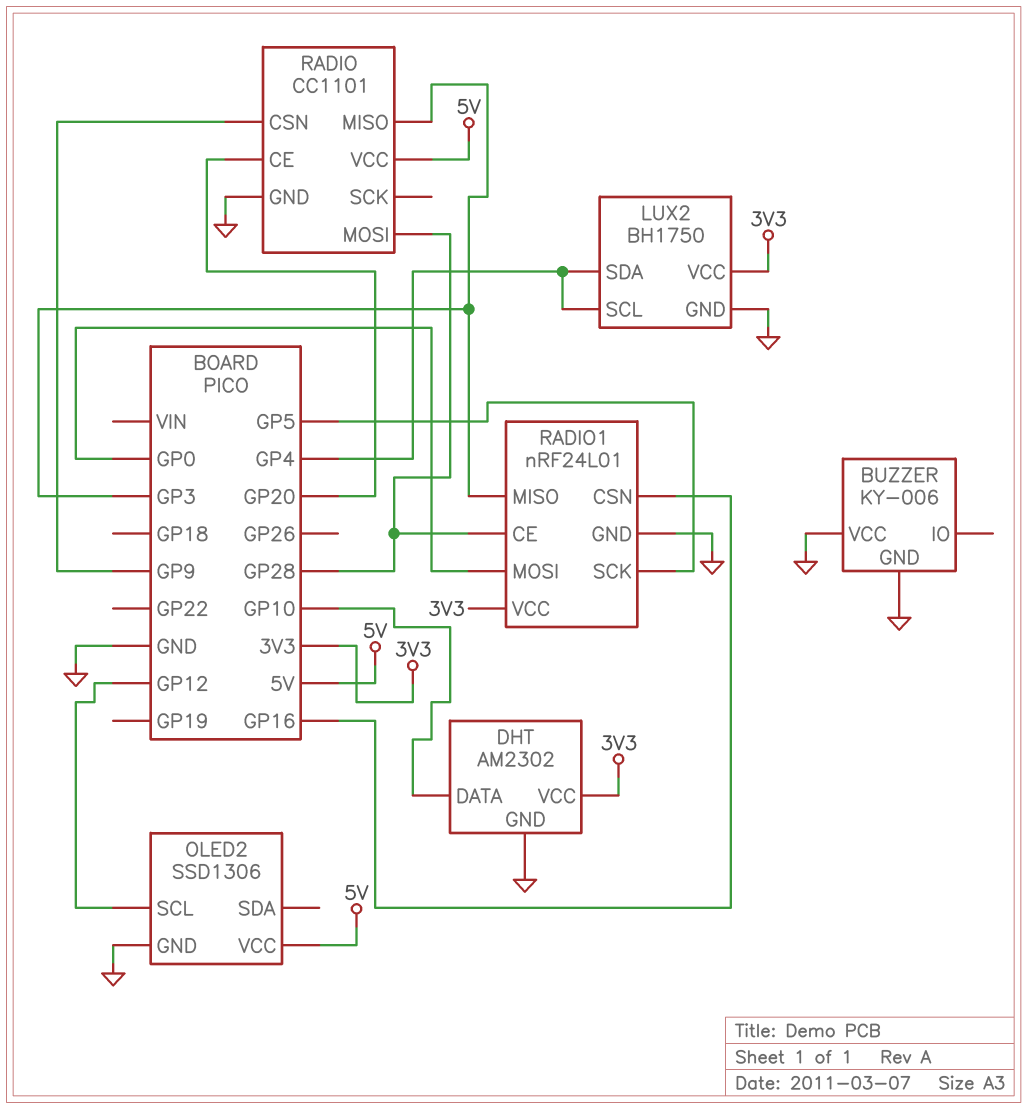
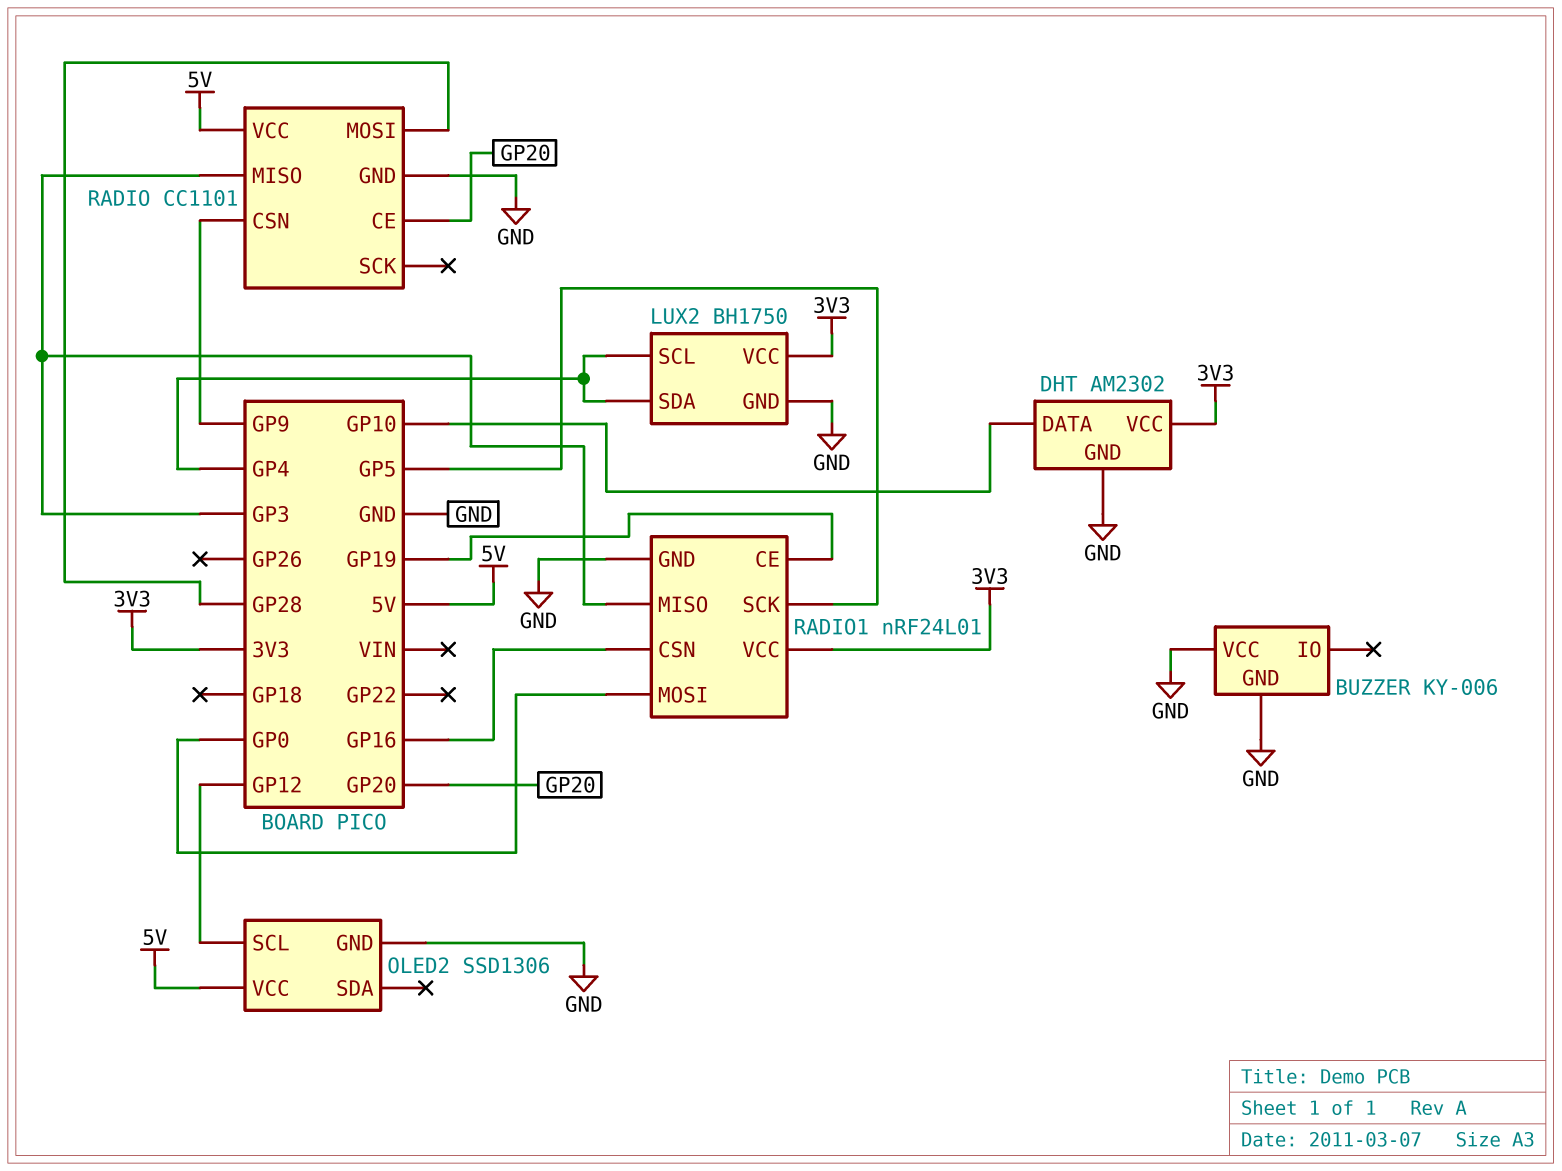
RADIO1 pin CE: GP28 -> GP19

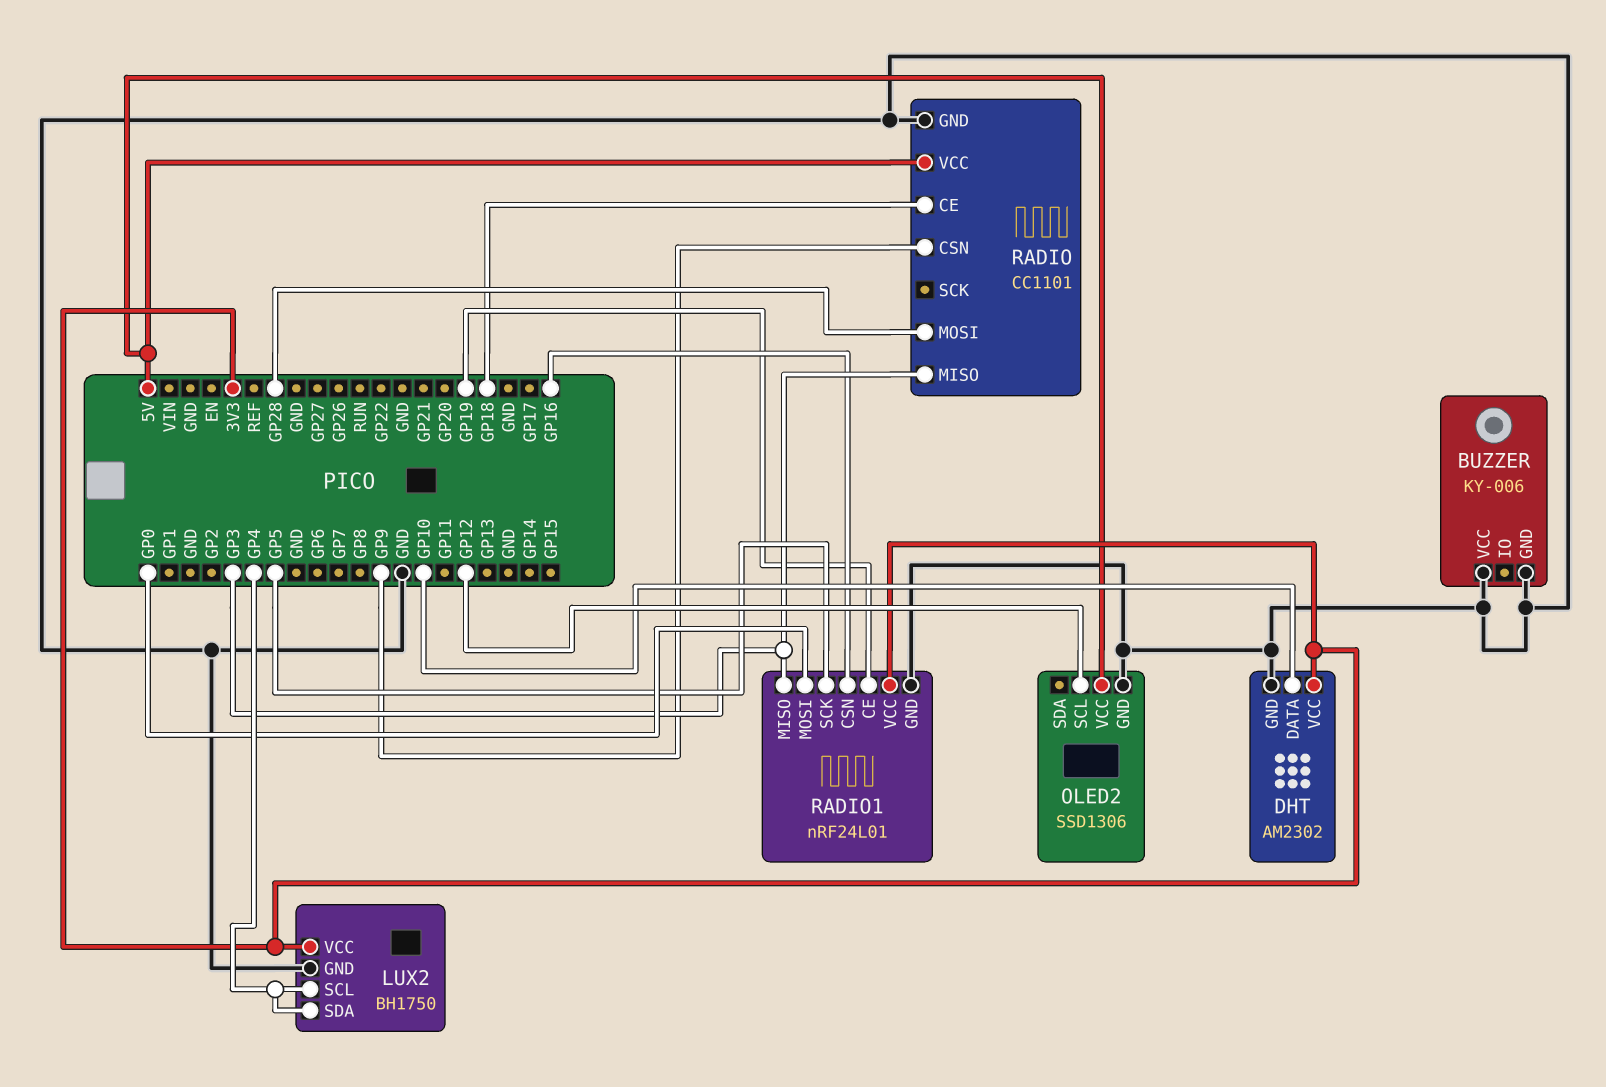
RADIO pin CE: GP20 -> GP18

